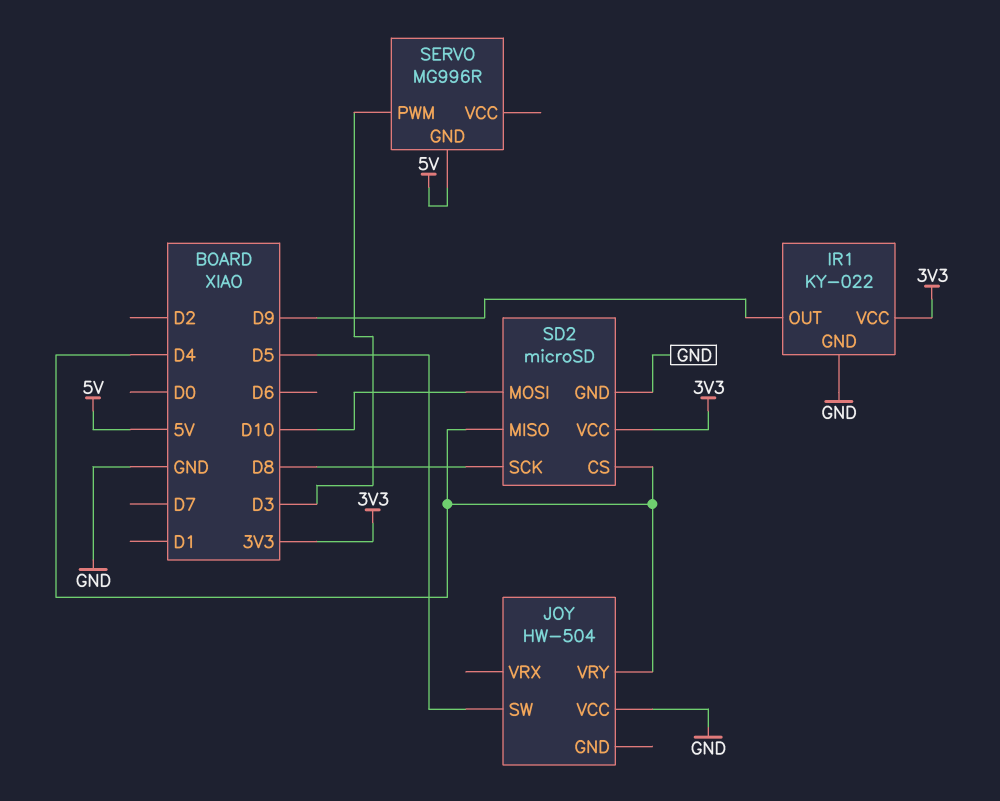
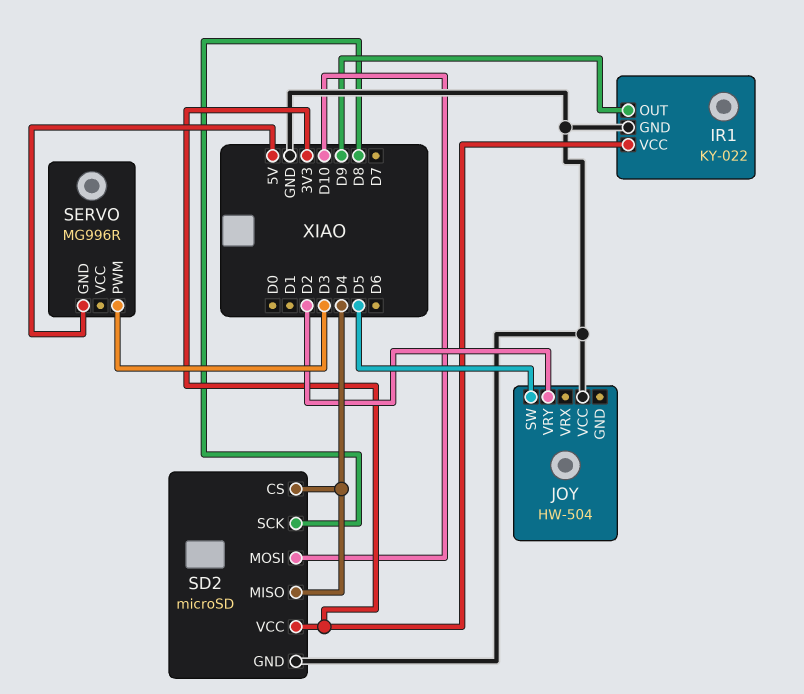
JOY pin VRY: D4 -> D2

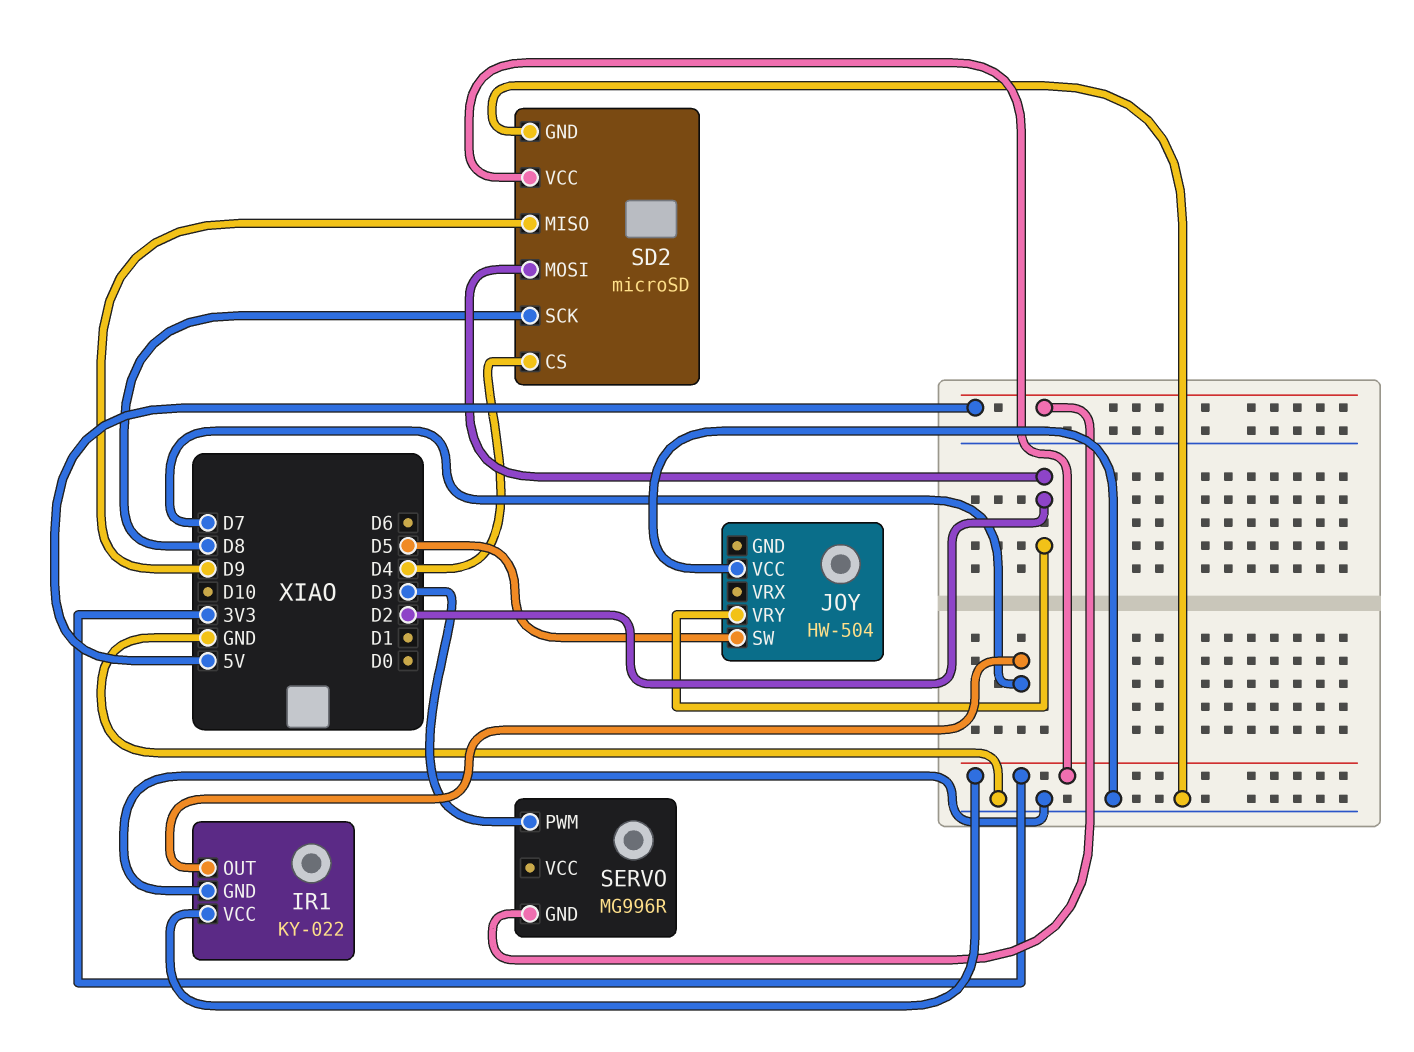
IR1 pin OUT: D9 -> D7
SD2 pin MISO: D4 -> D9
SD2 pin MOSI: D10 -> D2

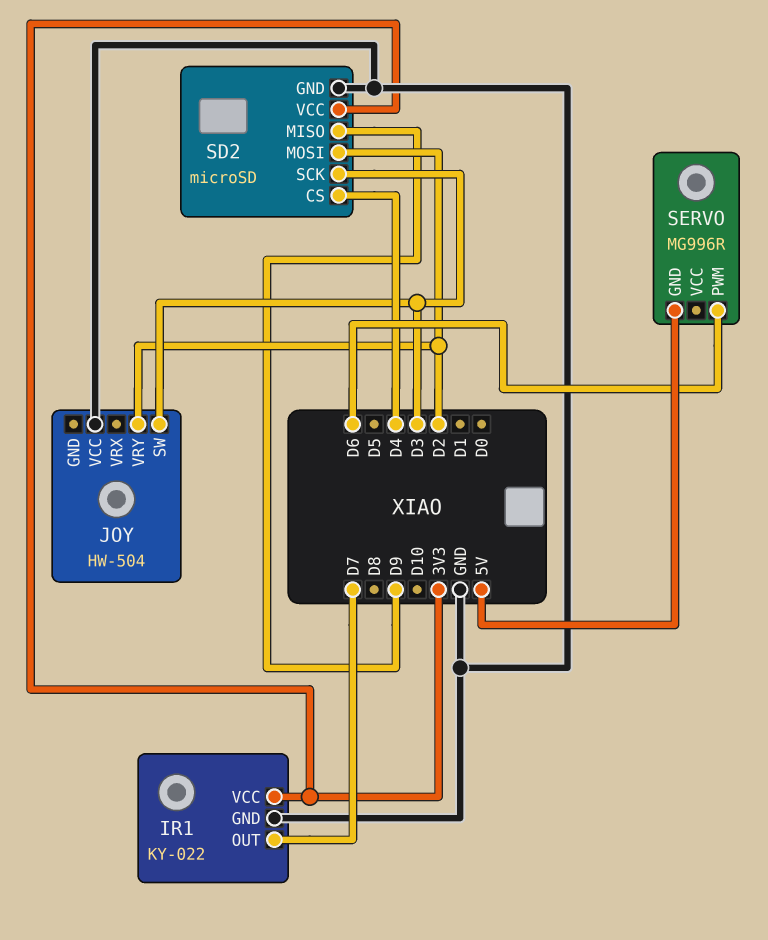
JOY pin SW: D5 -> D3
SD2 pin SCK: D8 -> D3
SERVO pin PWM: D3 -> D6

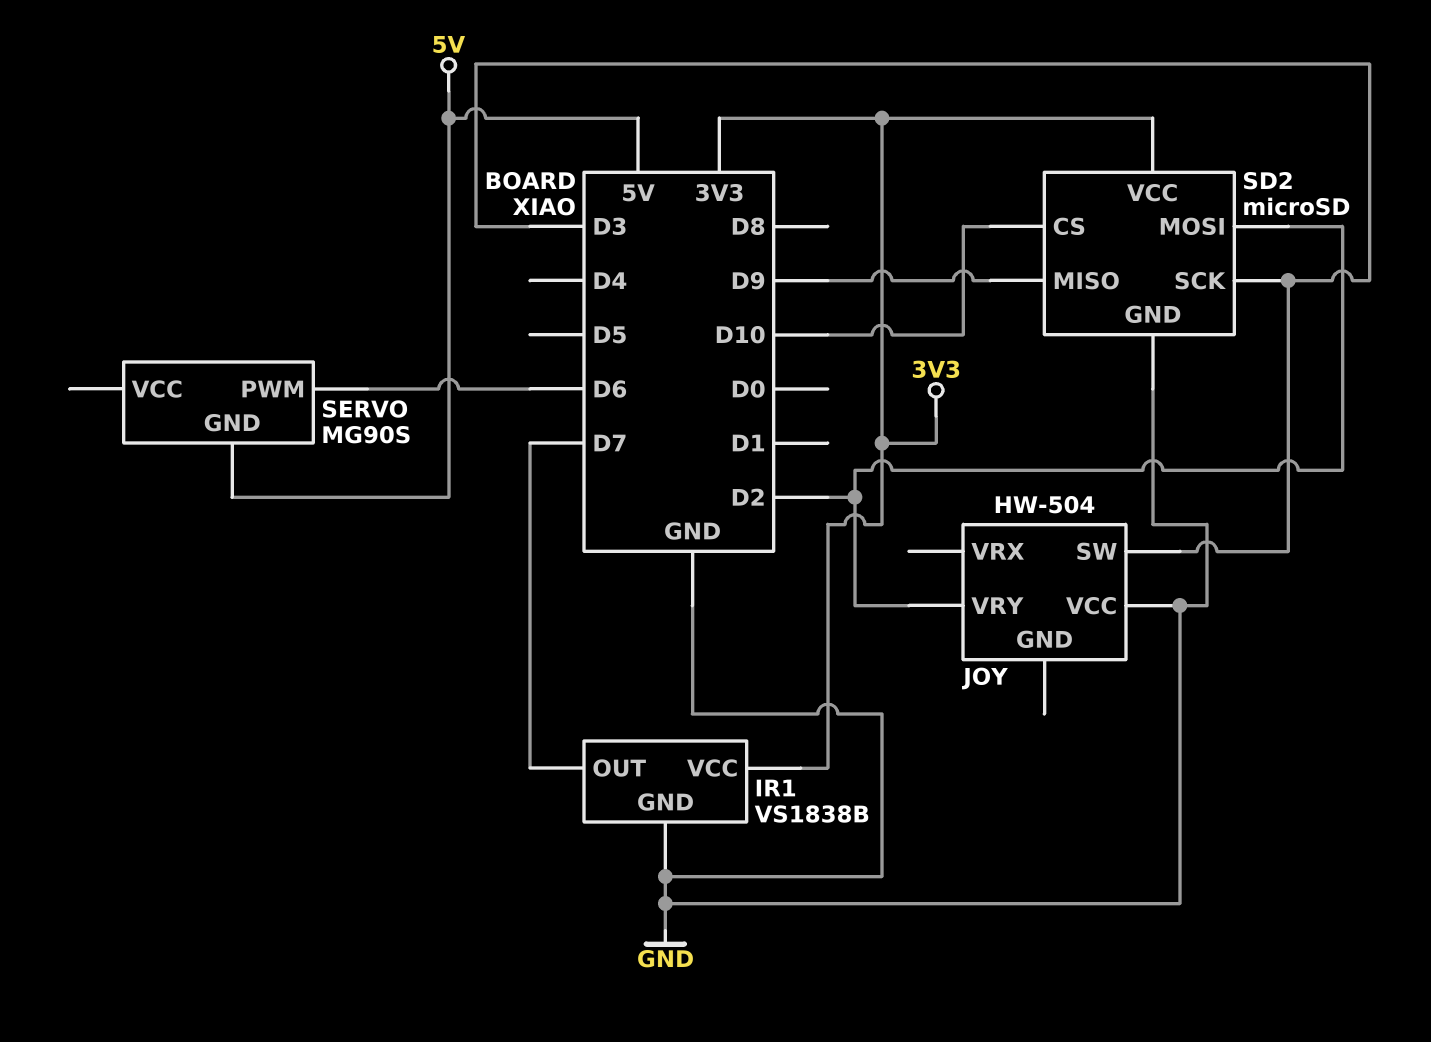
IR1: KY-022 -> VS1838B
SD2 pin CS: D4 -> D10
SERVO: MG996R -> MG90S

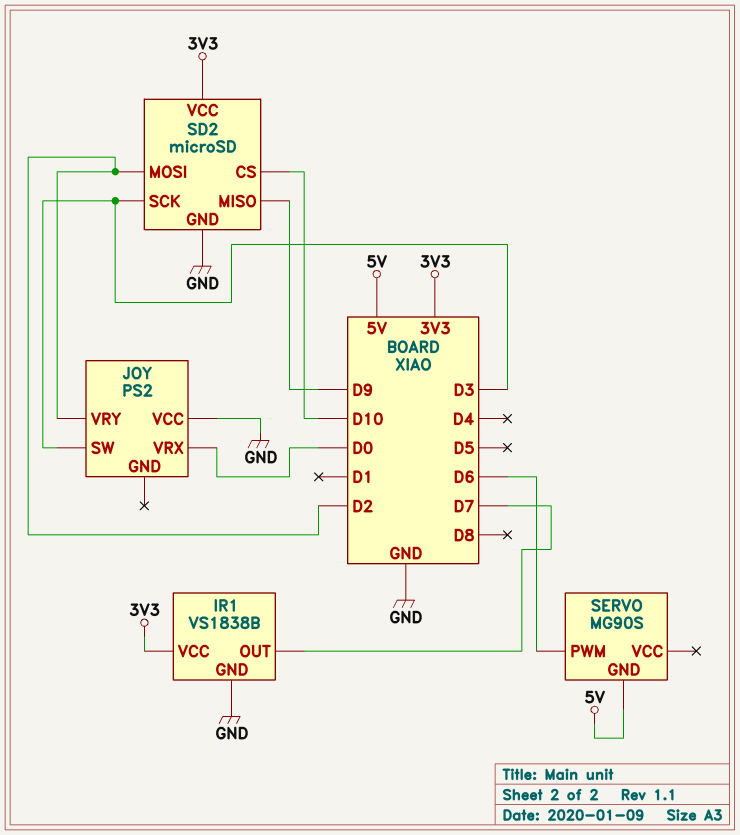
JOY: HW-504 -> PS2
JOY pin VRX: none -> D0

